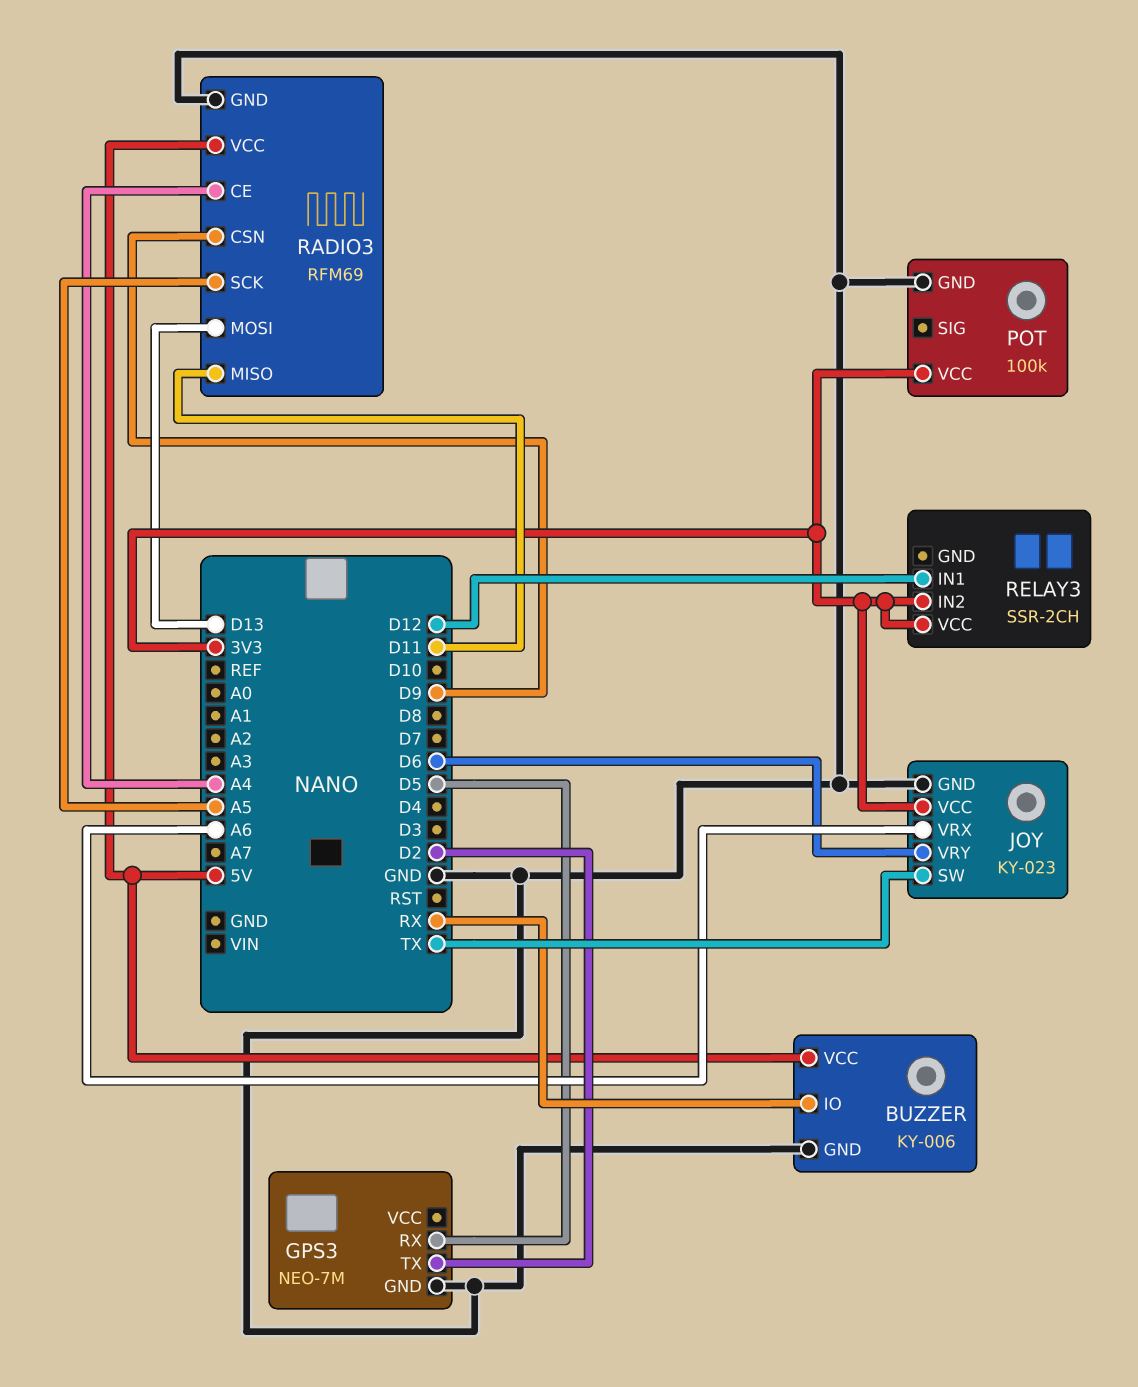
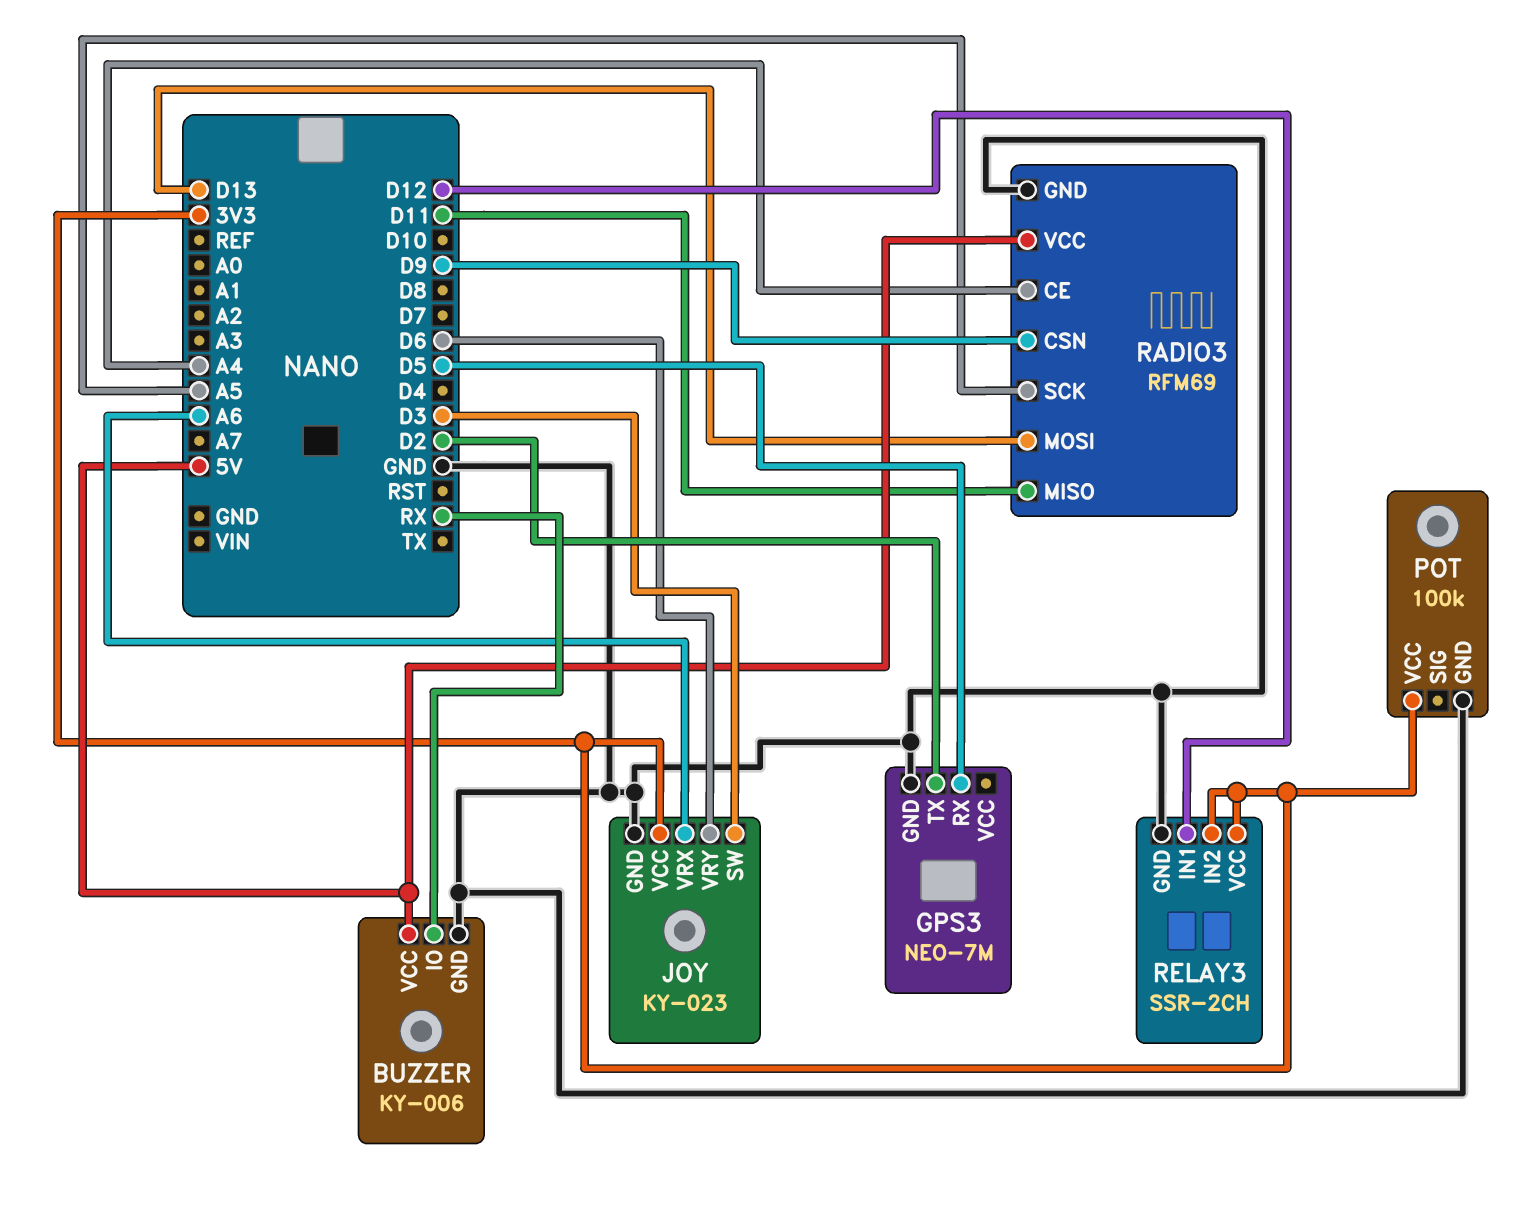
JOY pin SW: TX -> D3
RELAY3 pin GND: none -> GND

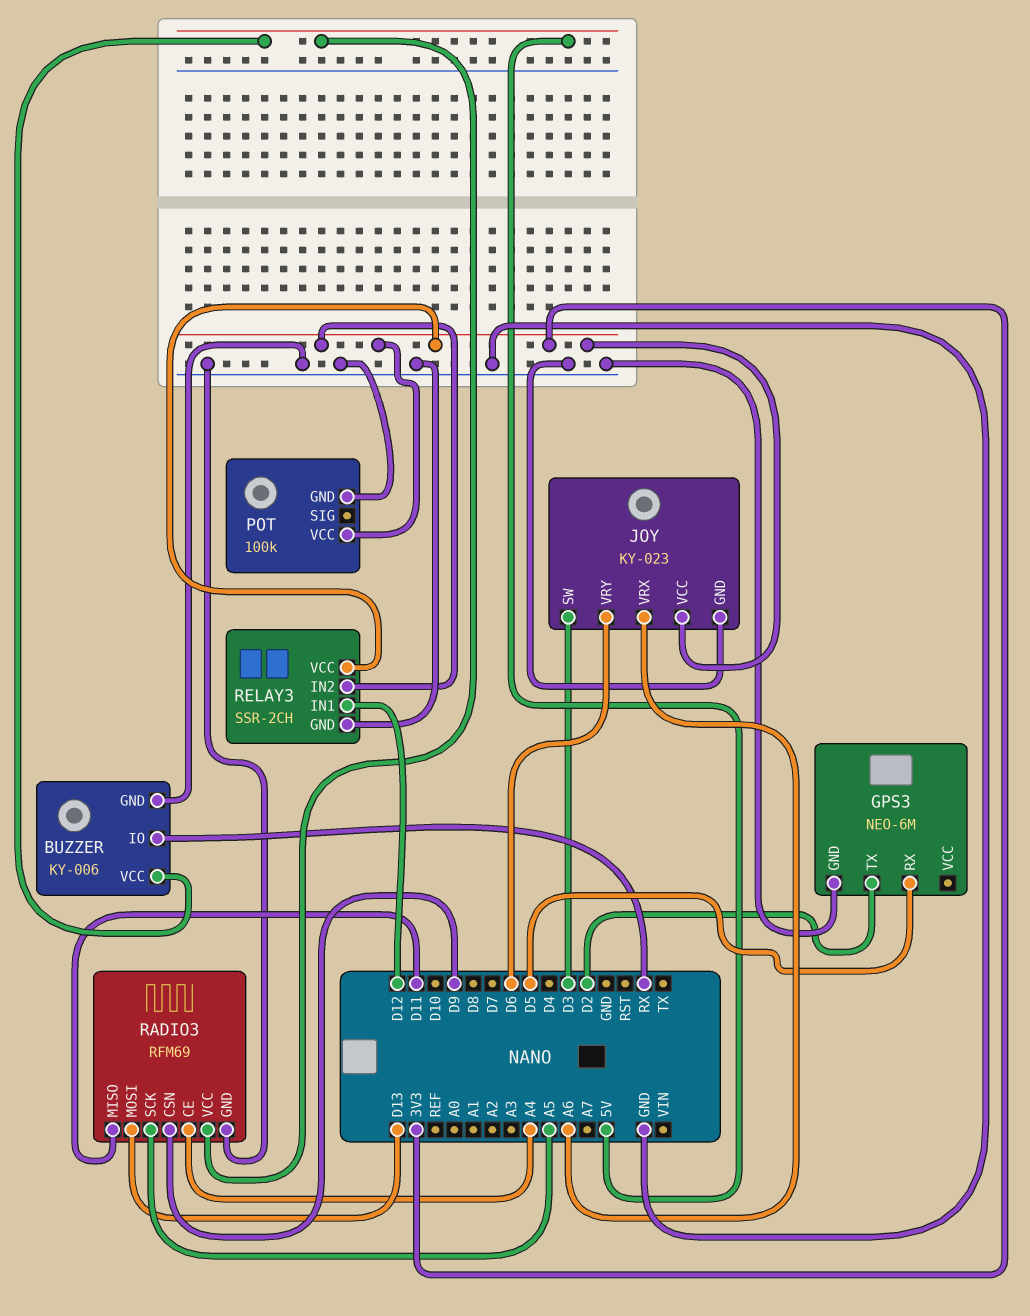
GPS3: NEO-7M -> NEO-6M

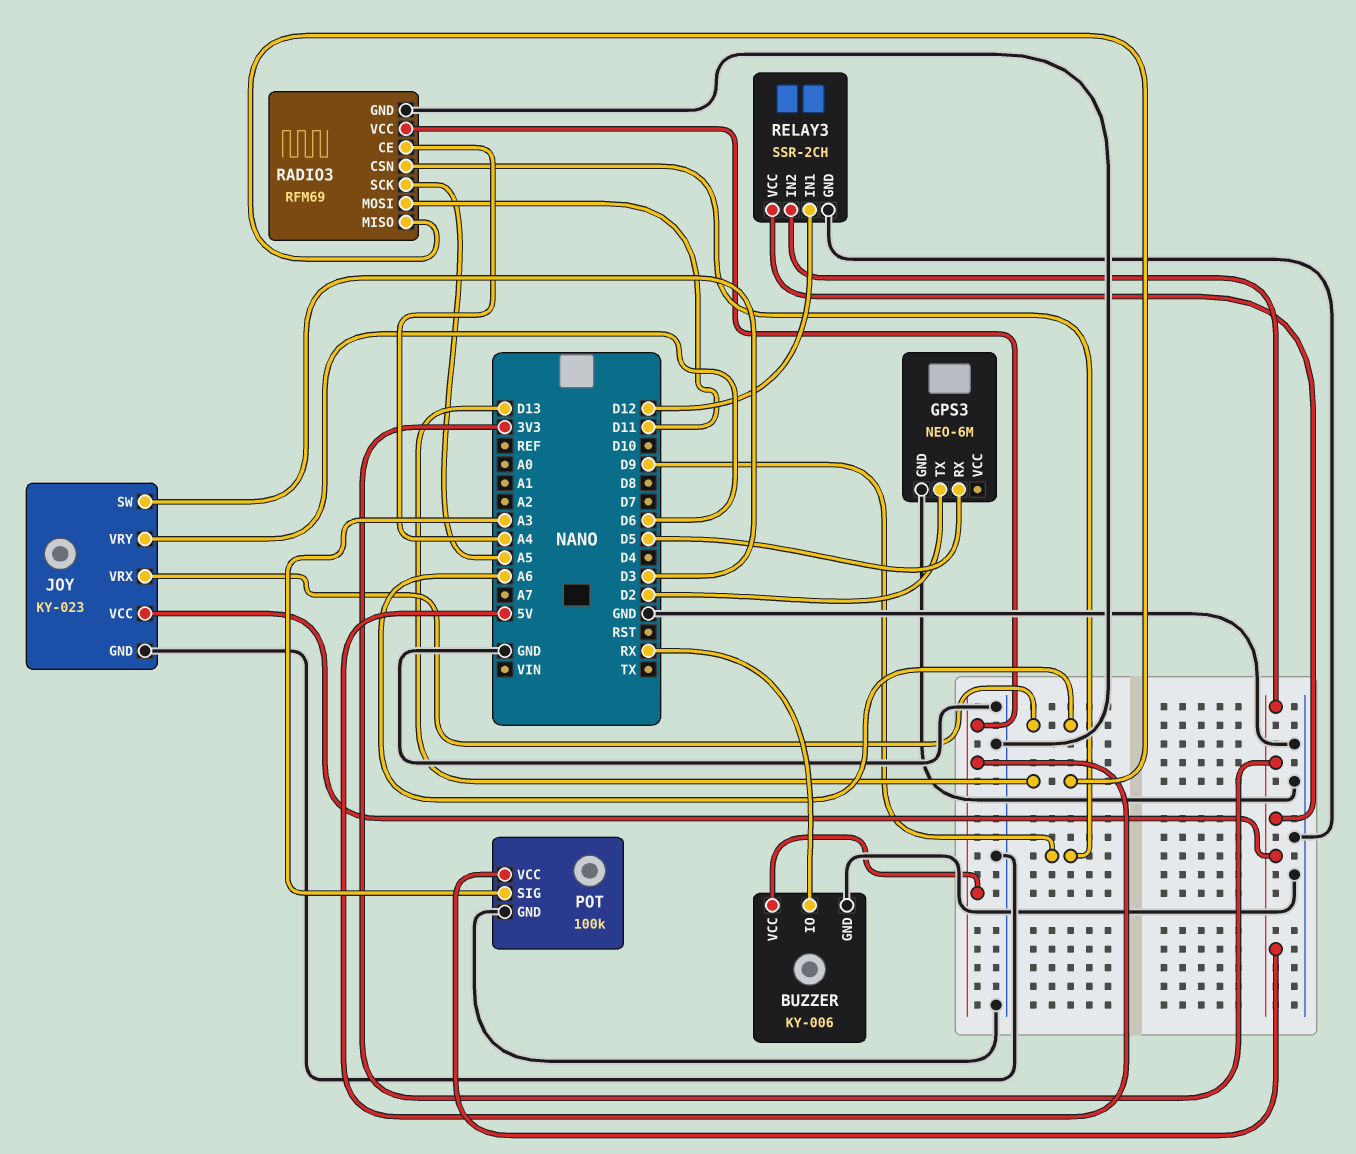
POT pin SIG: none -> A3
RADIO3 pin MISO: D11 -> D13
RADIO3 pin MOSI: D13 -> D11

